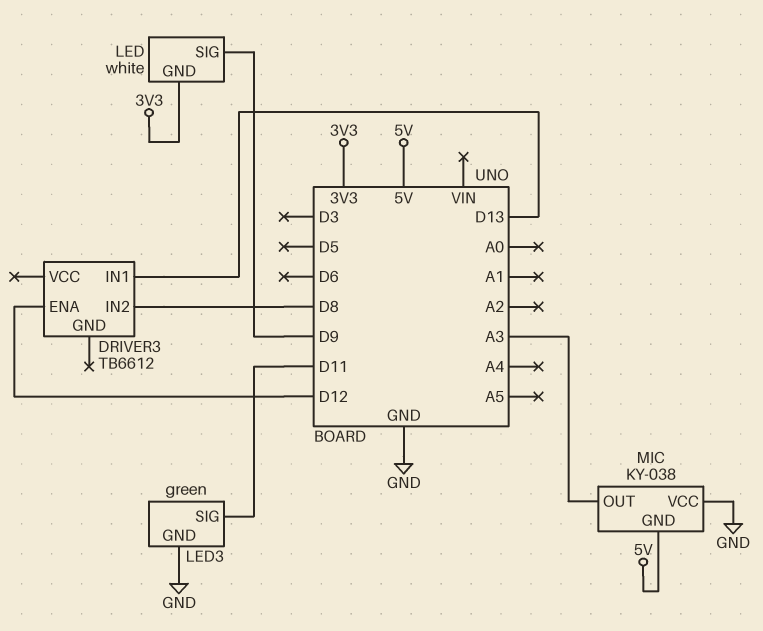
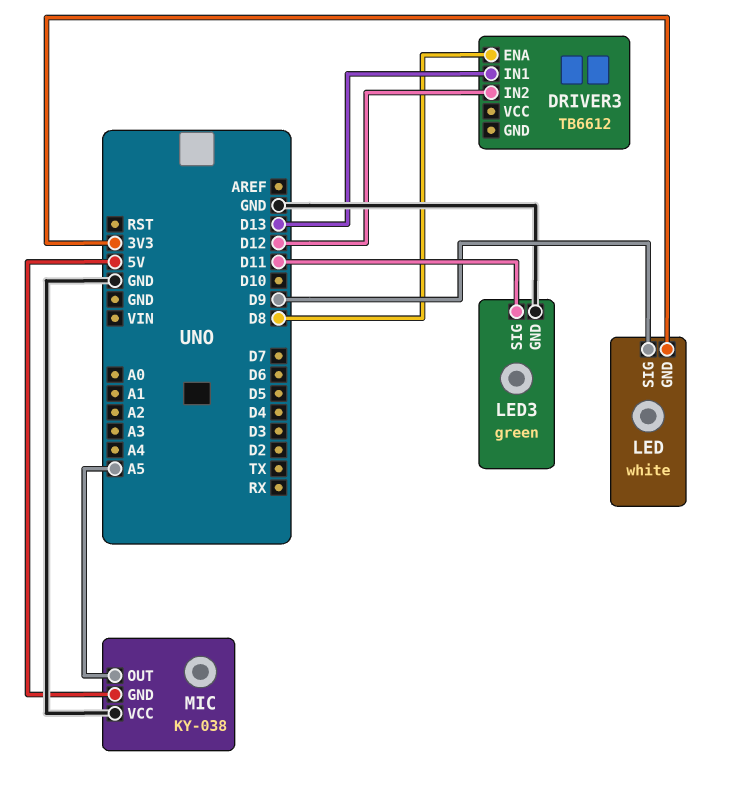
DRIVER3 pin ENA: D12 -> D8
DRIVER3 pin IN2: D8 -> D12
MIC pin OUT: A3 -> A5

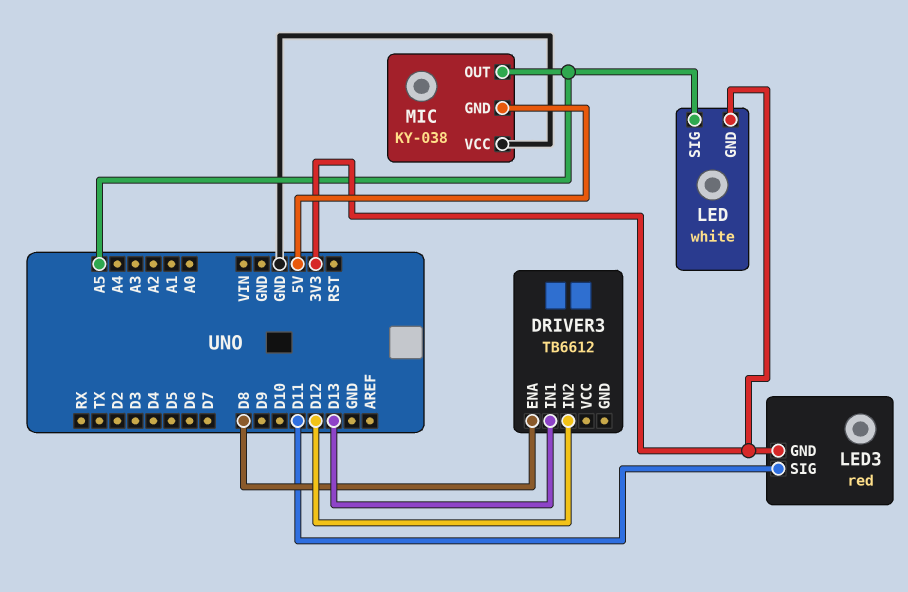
LED pin SIG: D9 -> A5
LED3: green -> red
LED3 pin GND: GND -> 3V3

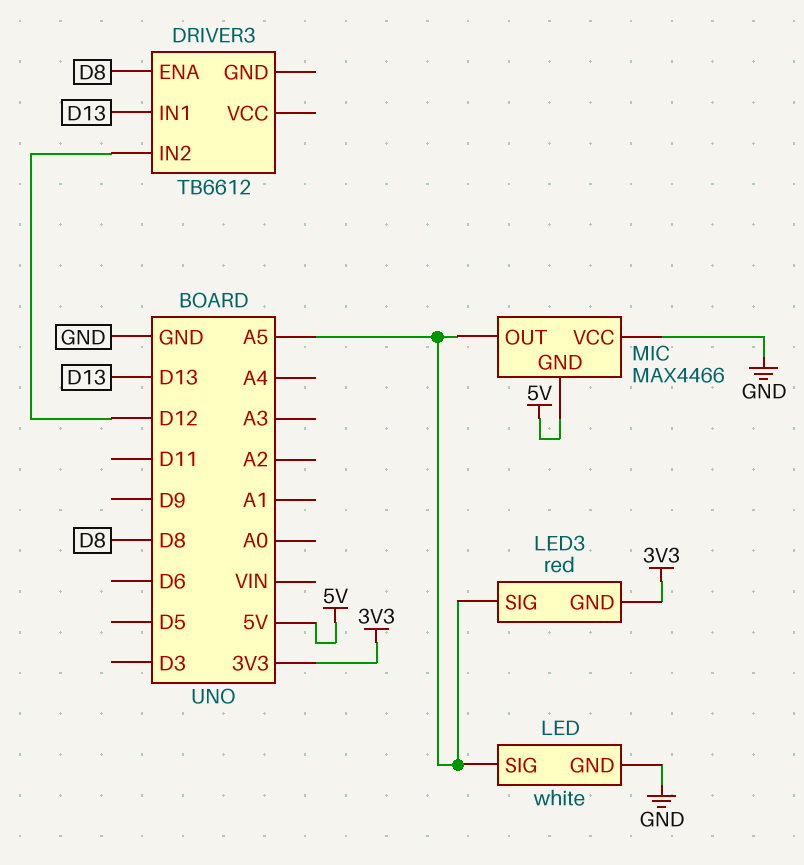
LED pin GND: 3V3 -> GND
LED3 pin SIG: D11 -> A5
MIC: KY-038 -> MAX4466

